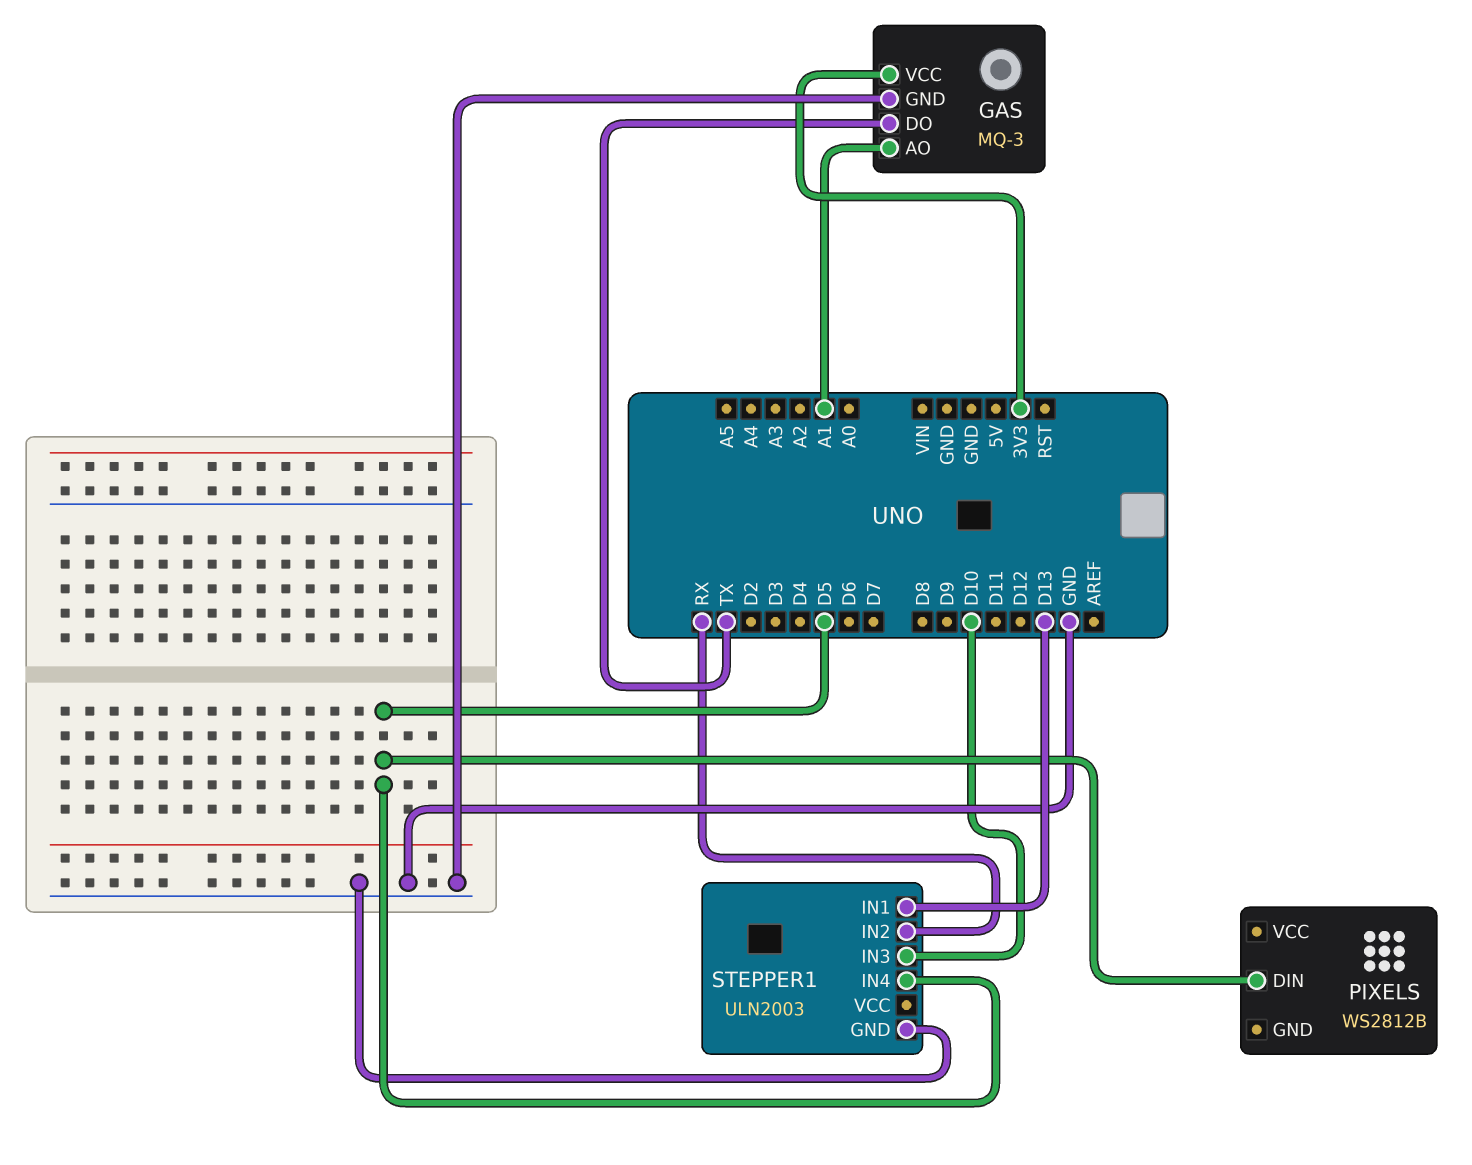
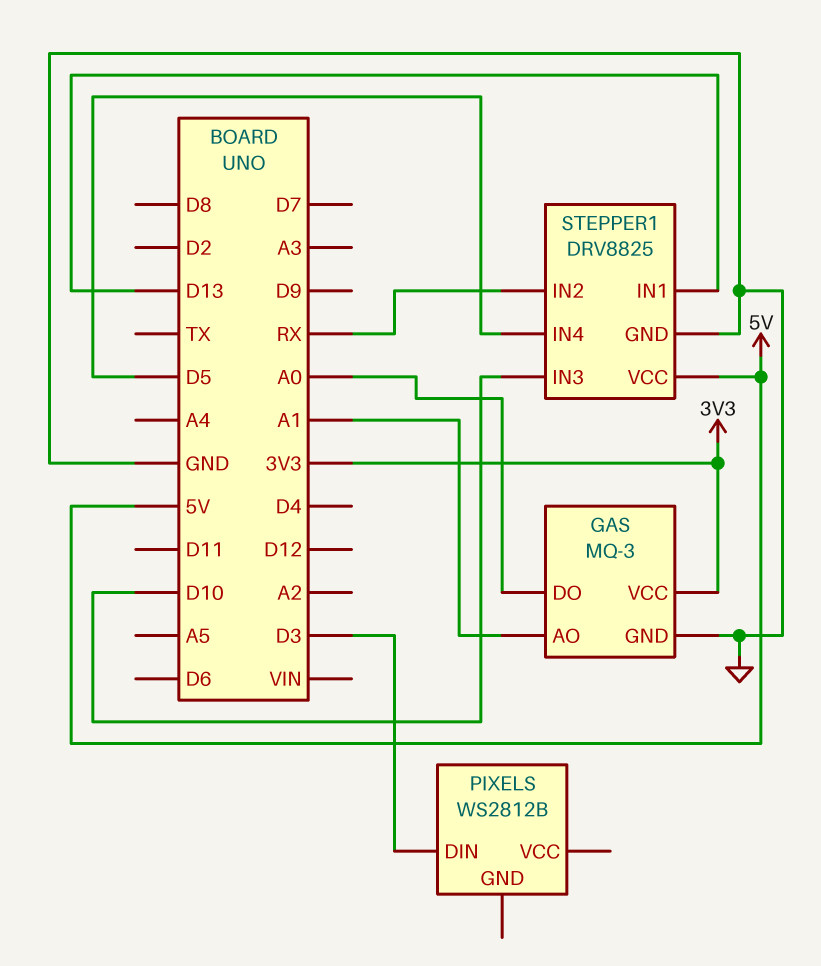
GAS pin DO: TX -> A0
PIXELS pin DIN: D5 -> D3
STEPPER1: ULN2003 -> DRV8825
STEPPER1 pin VCC: none -> 5V

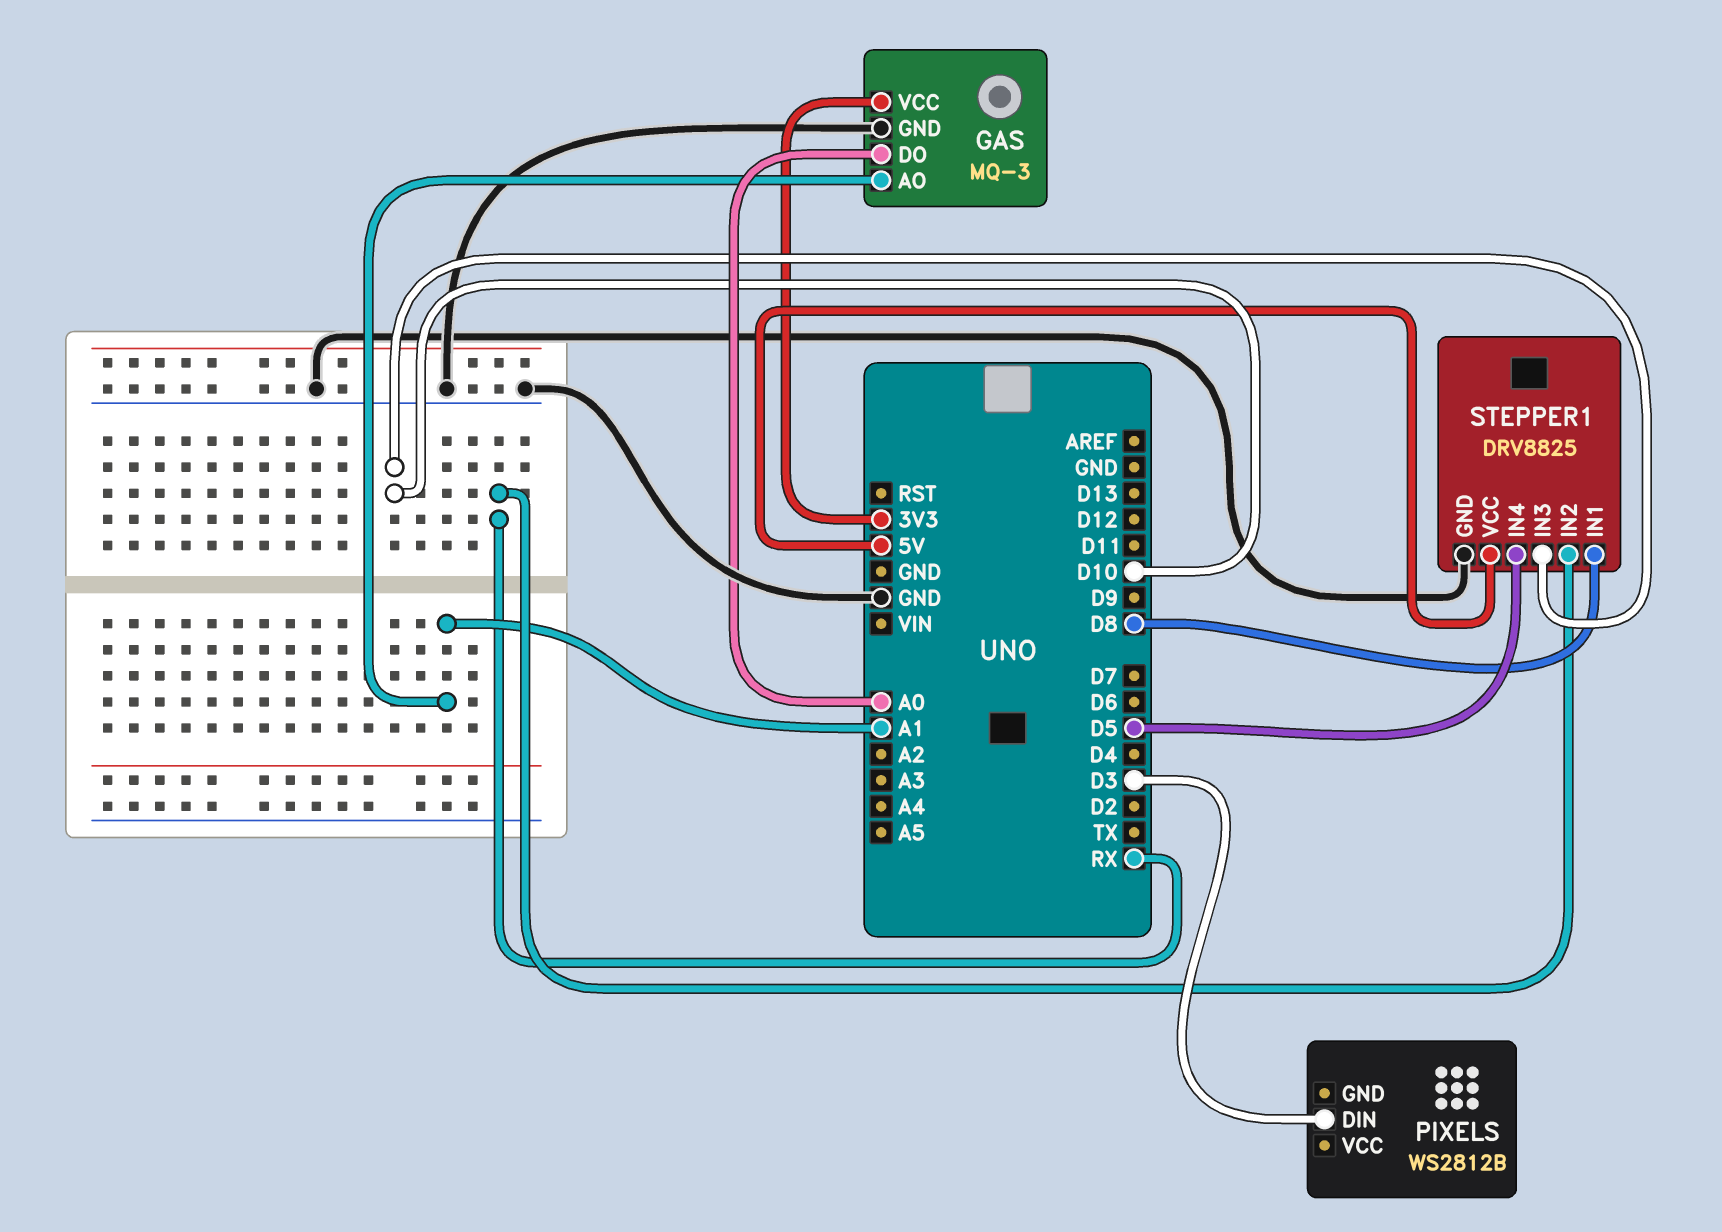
STEPPER1 pin IN1: D13 -> D8

